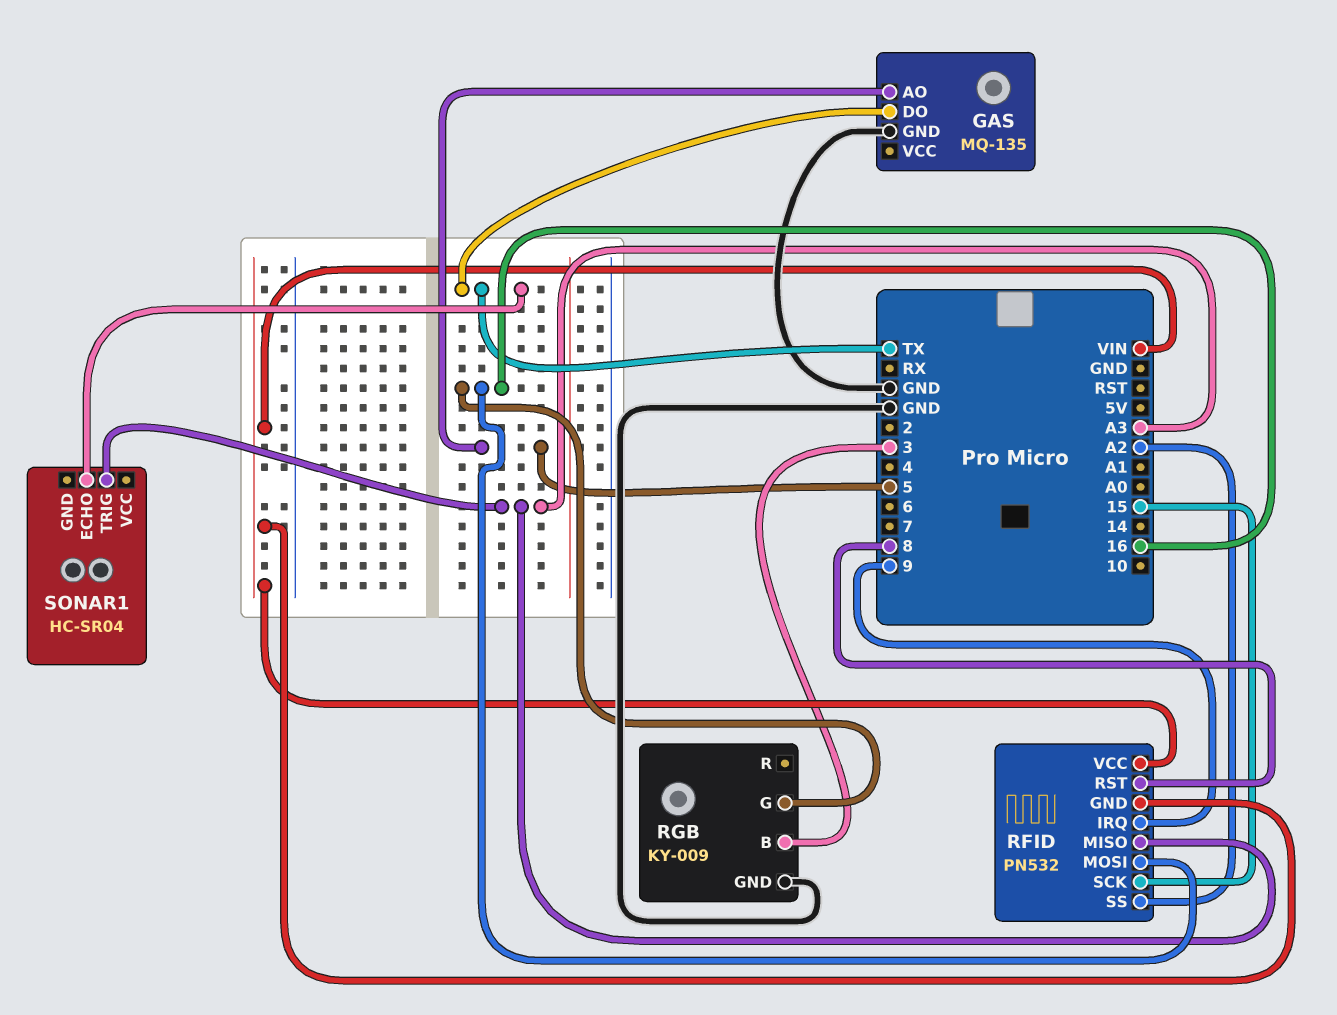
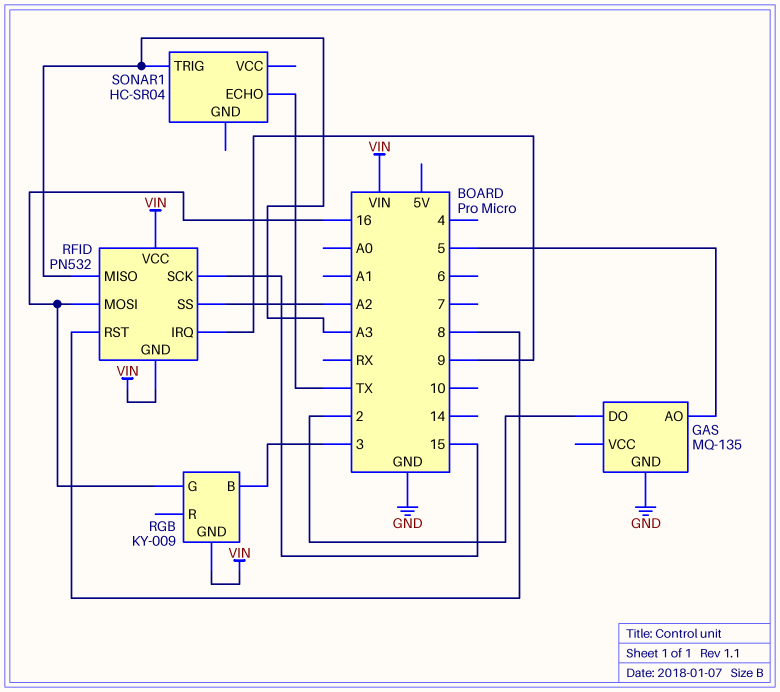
GAS pin DO: TX -> 2
RGB pin GND: GND -> VIN

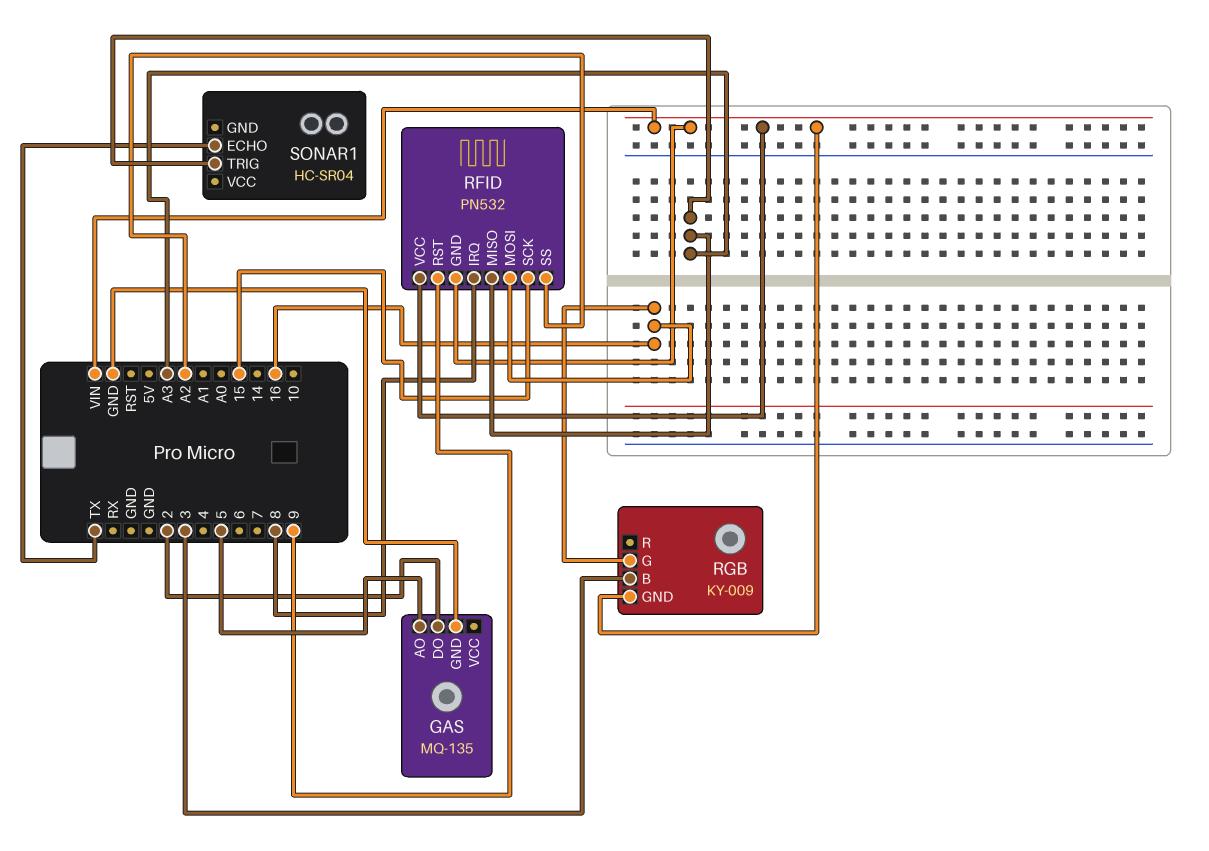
RFID pin IRQ: 9 -> 8
RFID pin RST: 8 -> 9

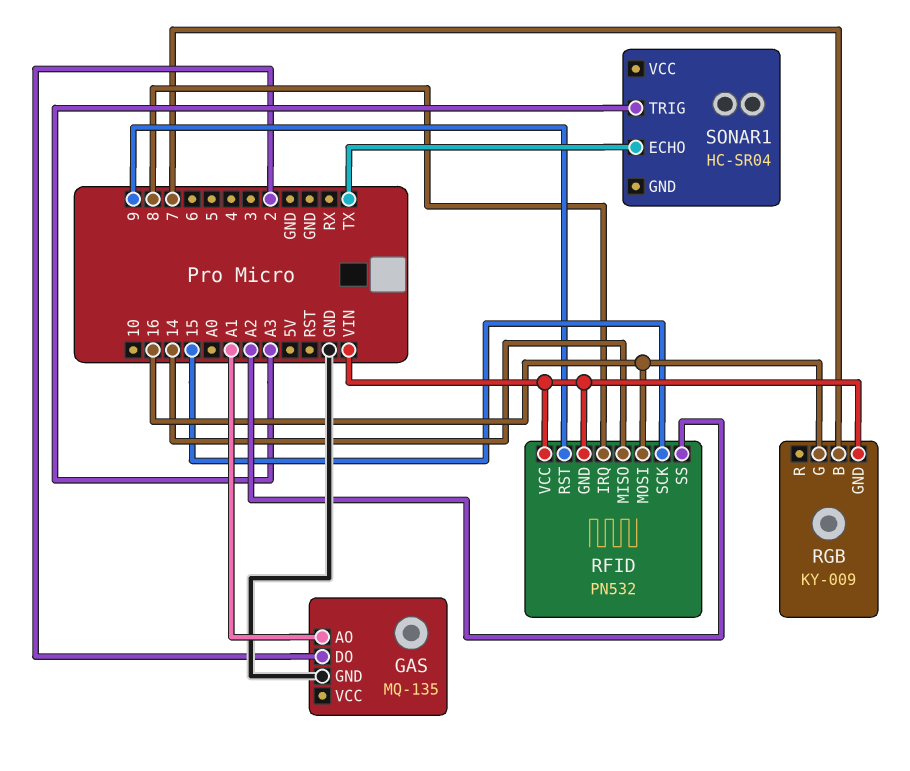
GAS pin AO: 5 -> A1
RFID pin MISO: A3 -> 14
RGB pin B: 3 -> 7

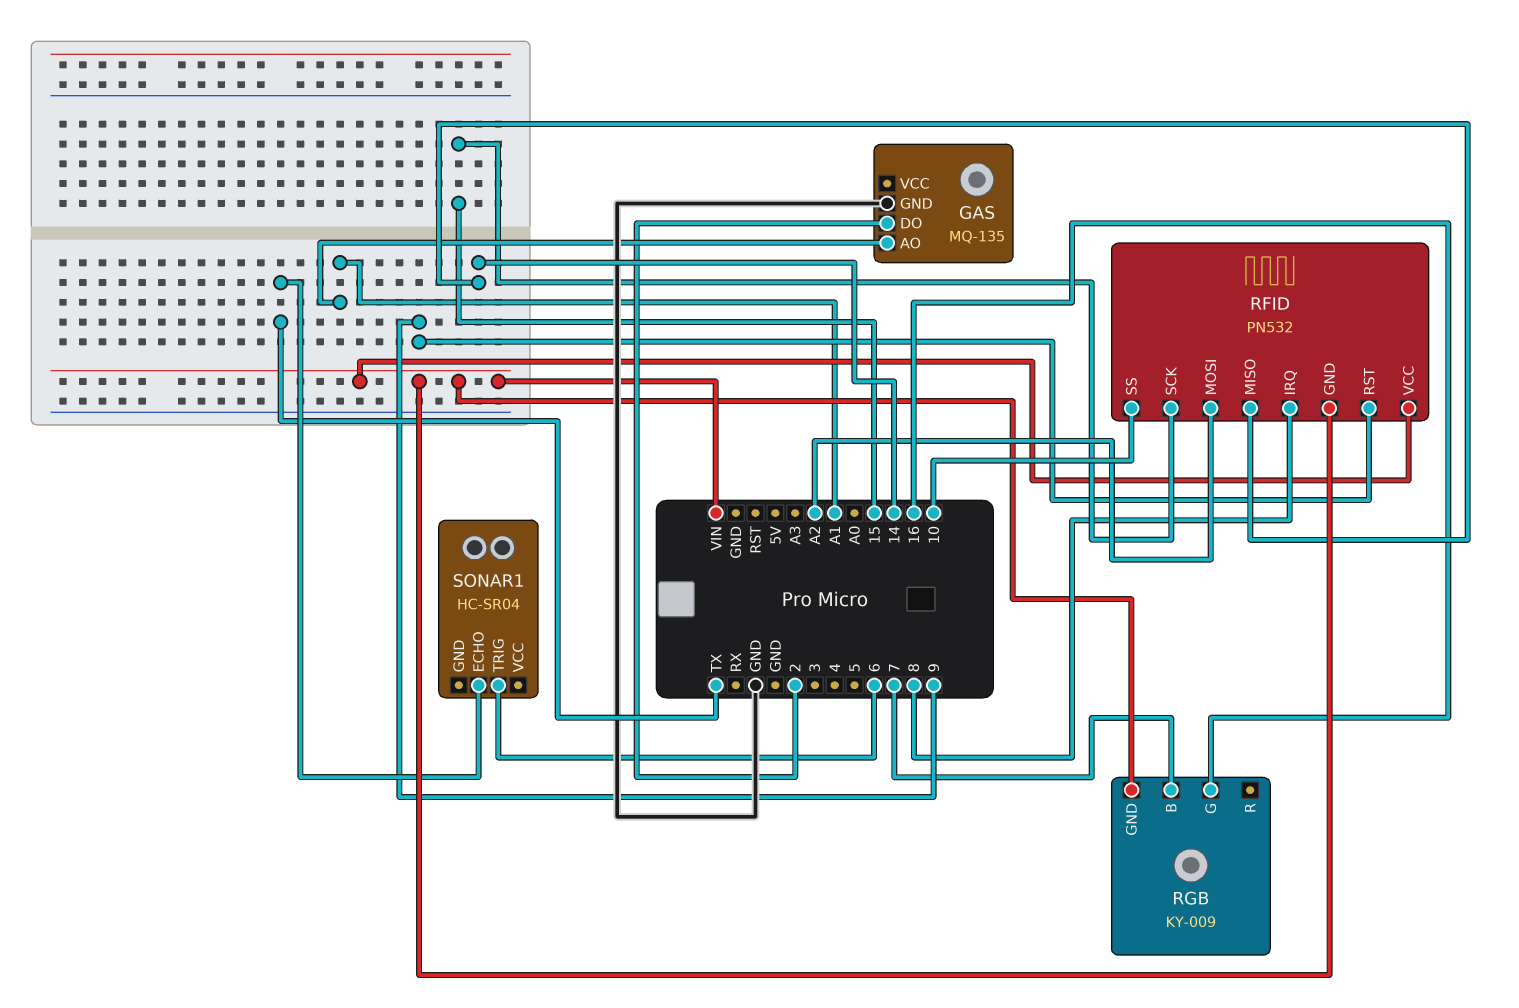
RFID pin MOSI: 16 -> A2
RFID pin SS: A2 -> 10
SONAR1 pin TRIG: A3 -> 6

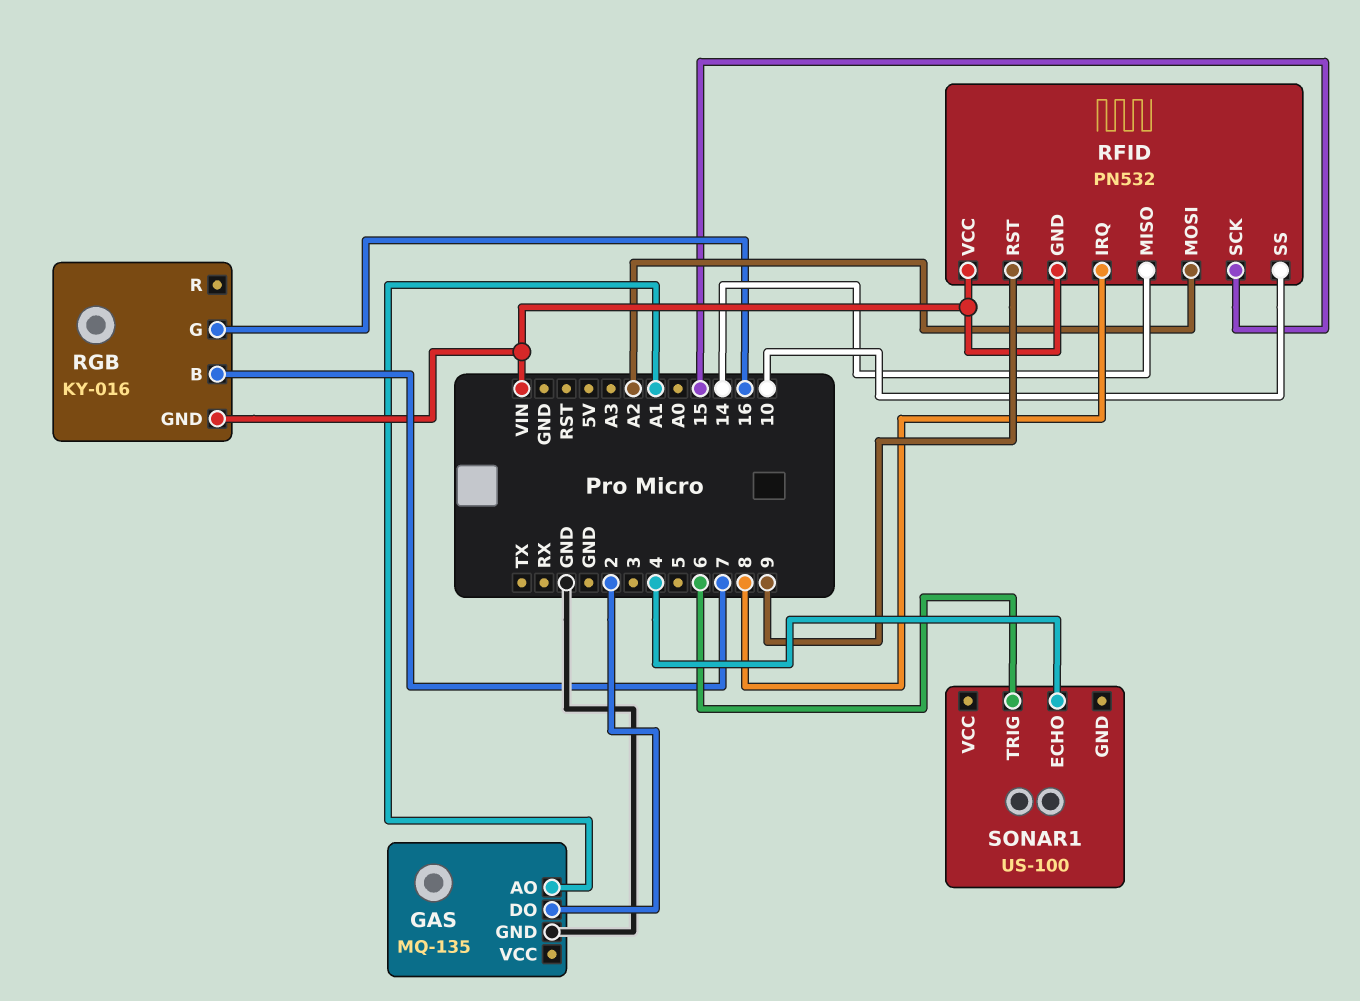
RGB: KY-009 -> KY-016
SONAR1: HC-SR04 -> US-100
SONAR1 pin ECHO: TX -> 4

